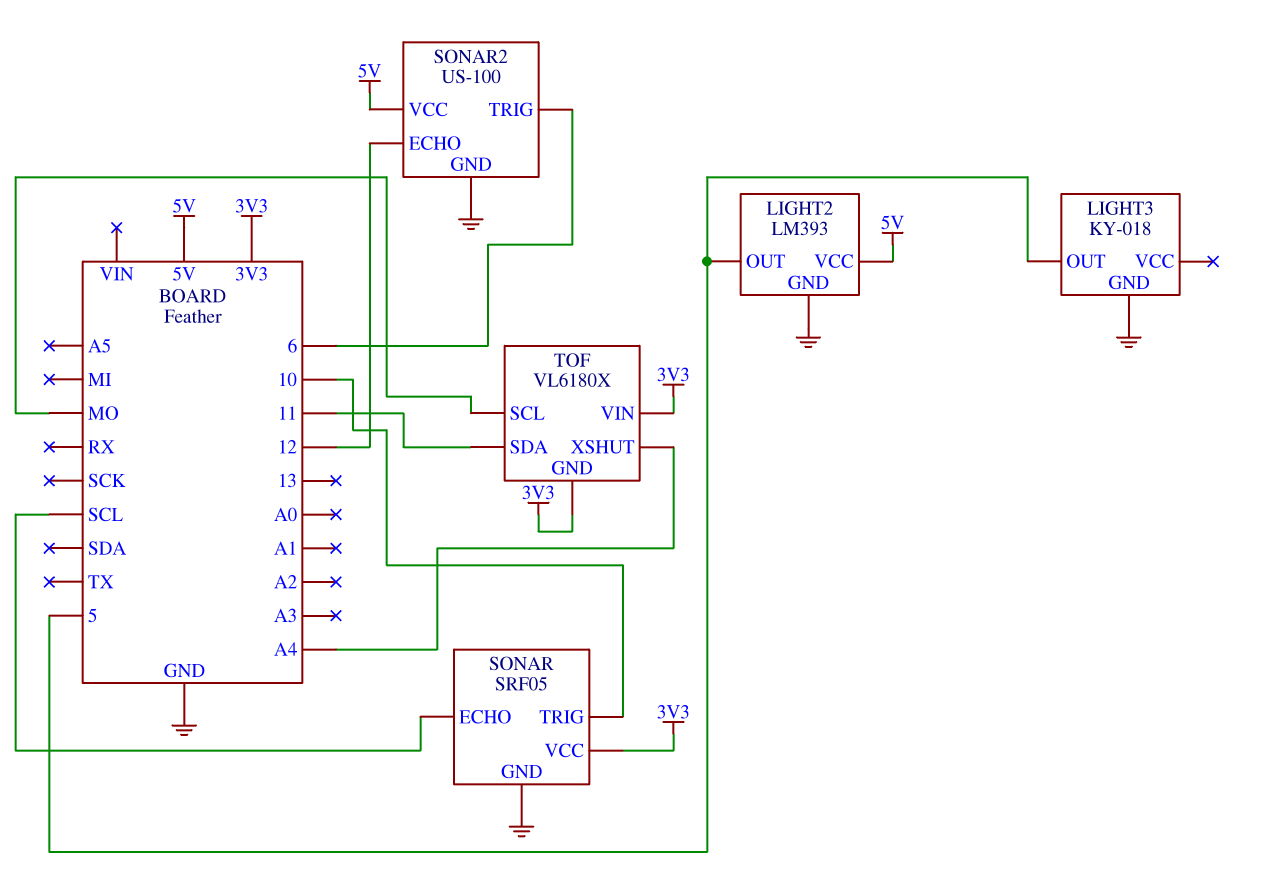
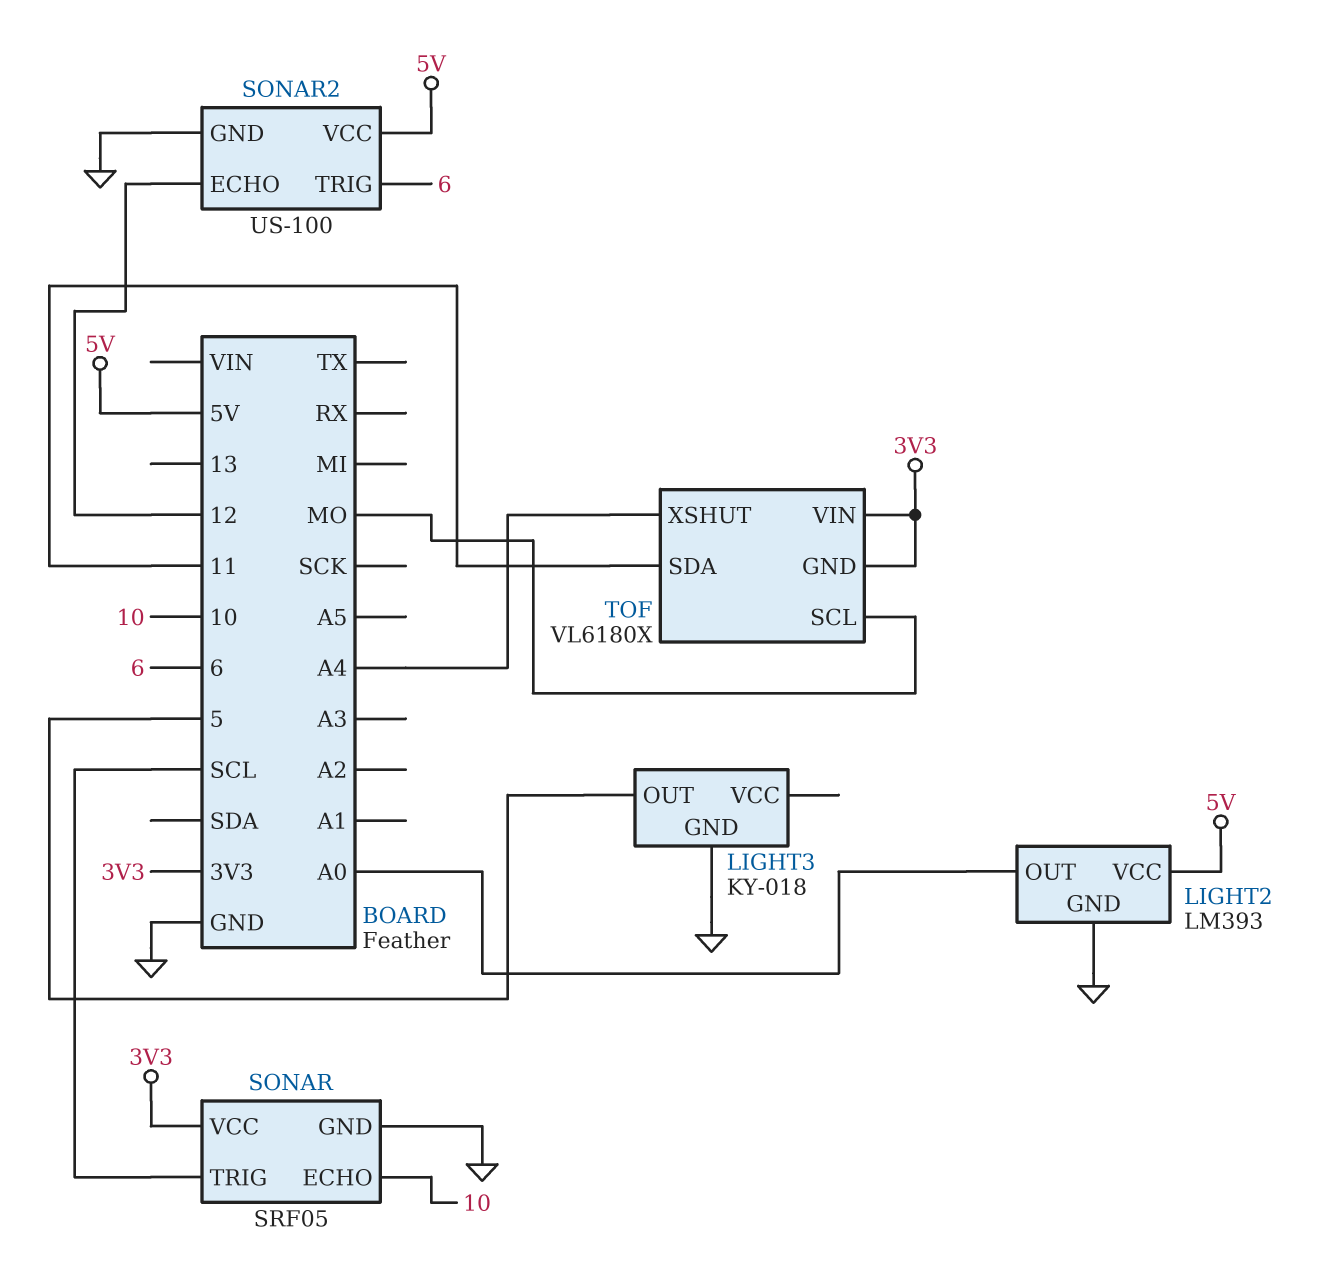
LIGHT2 pin OUT: 5 -> A0
SONAR pin ECHO: SCL -> 10
SONAR pin TRIG: 10 -> SCL

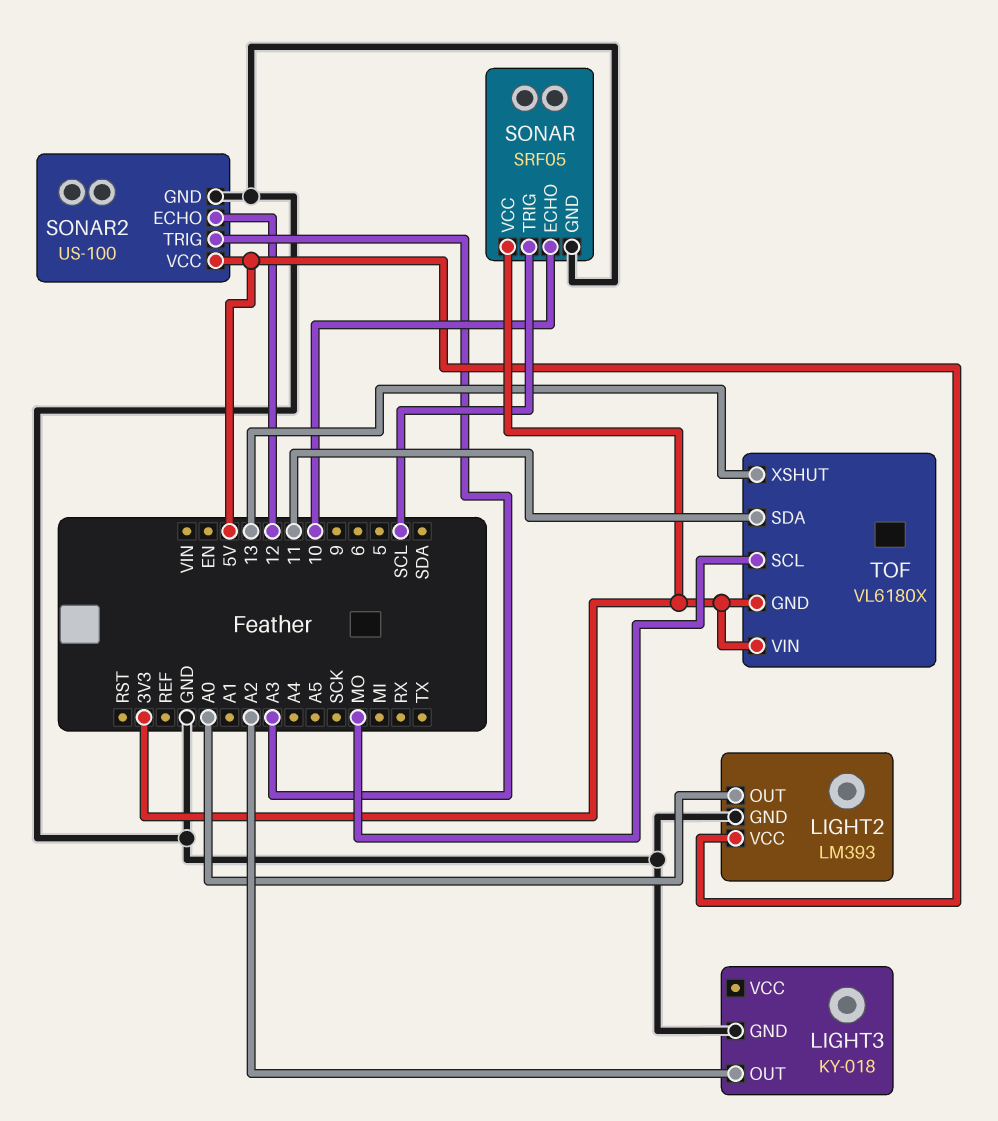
LIGHT3 pin OUT: 5 -> A2
SONAR2 pin TRIG: 6 -> A3
TOF pin XSHUT: A4 -> 13

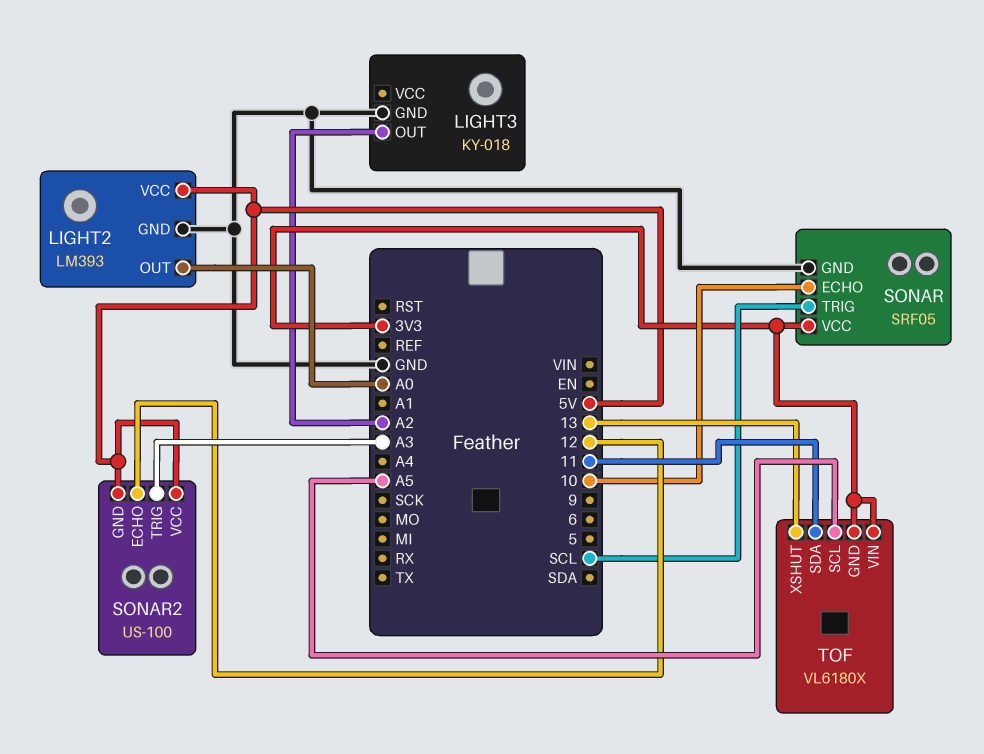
SONAR2 pin GND: GND -> 5V
TOF pin SCL: MO -> A5

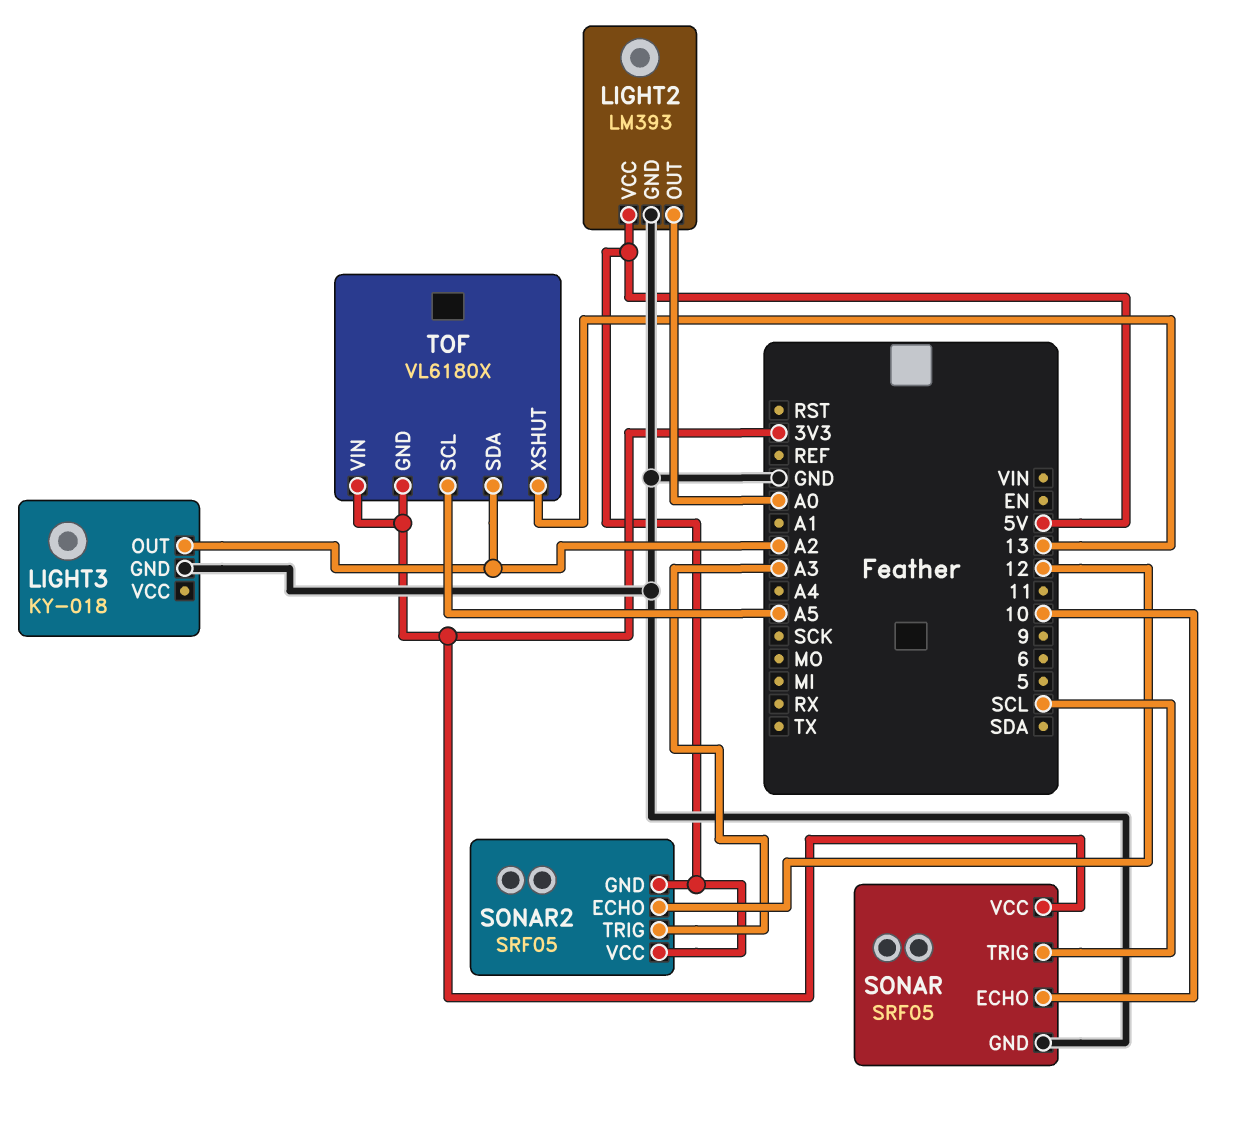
SONAR2: US-100 -> SRF05
TOF pin SDA: 11 -> A2

